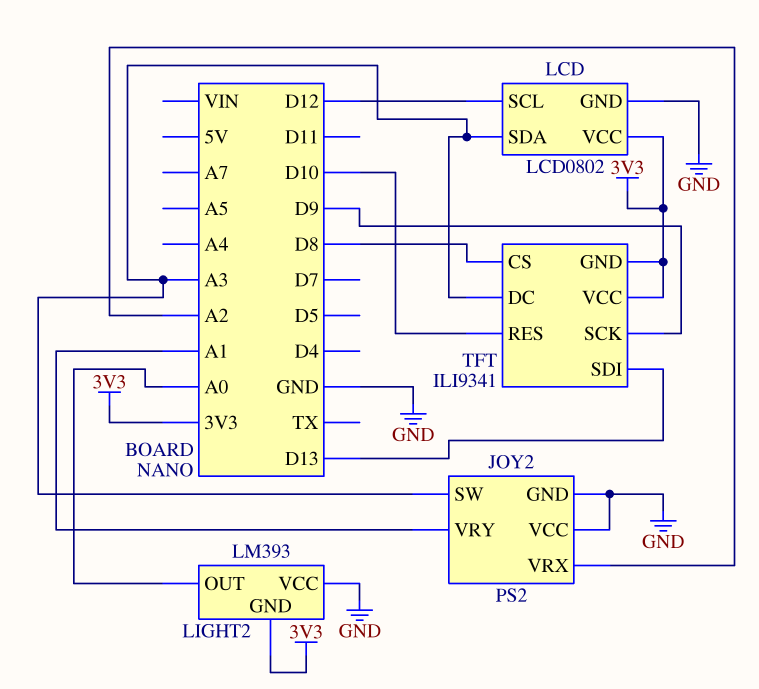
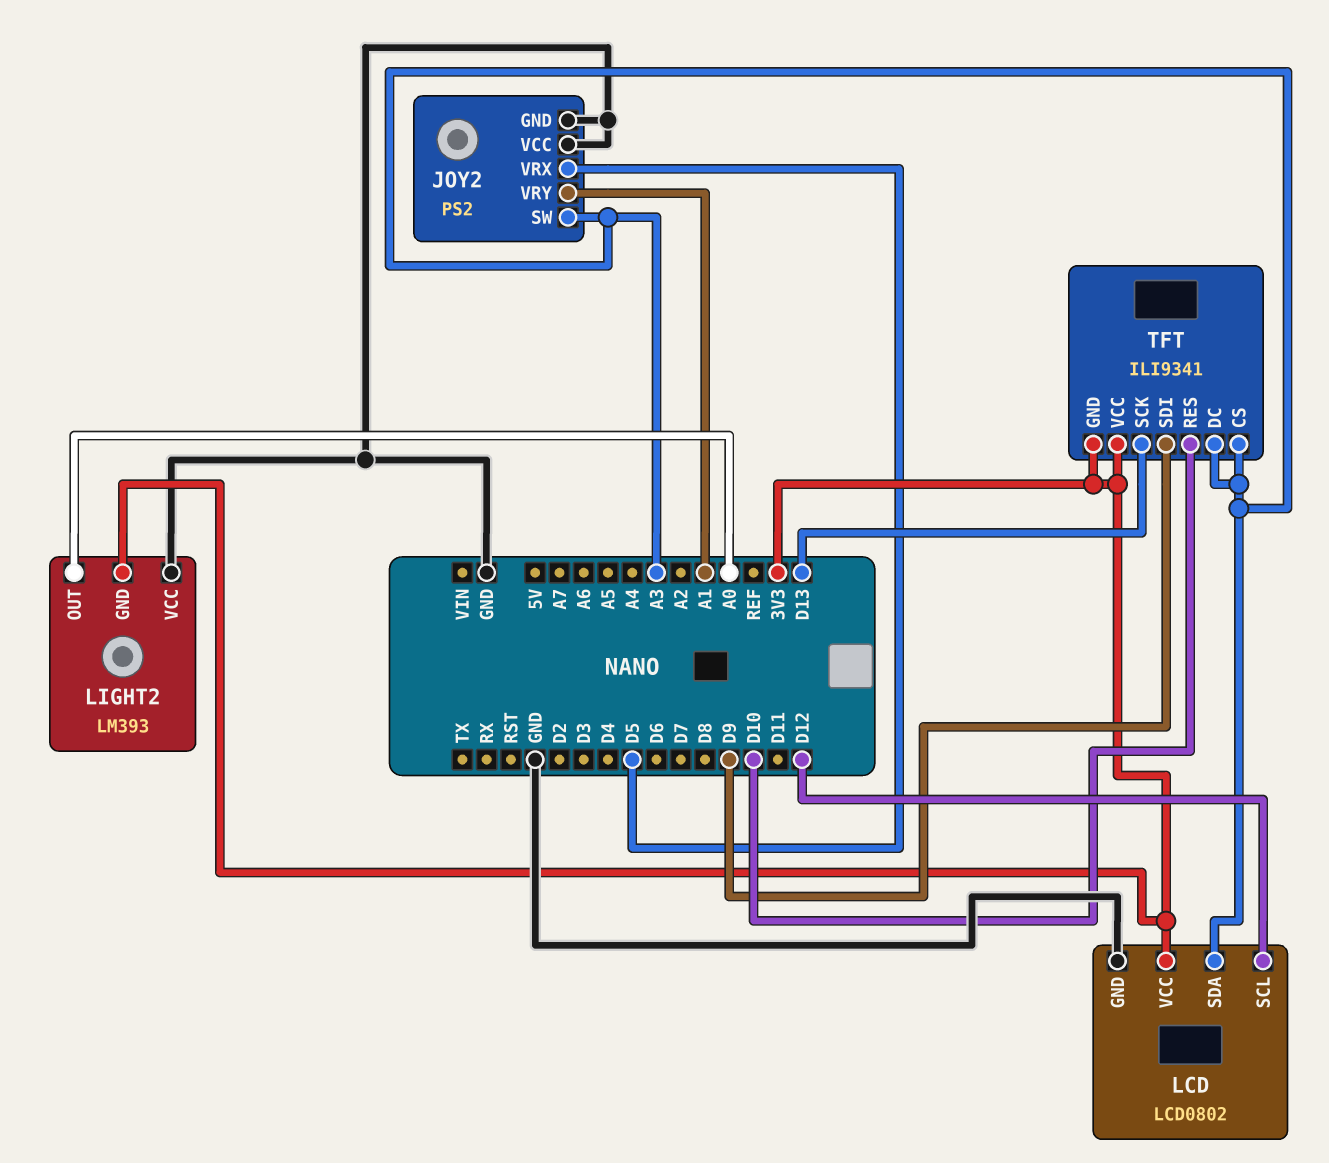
JOY2 pin VRX: A2 -> D5
TFT pin CS: D8 -> A3
TFT pin SCK: D9 -> D13
TFT pin SDI: D13 -> D9

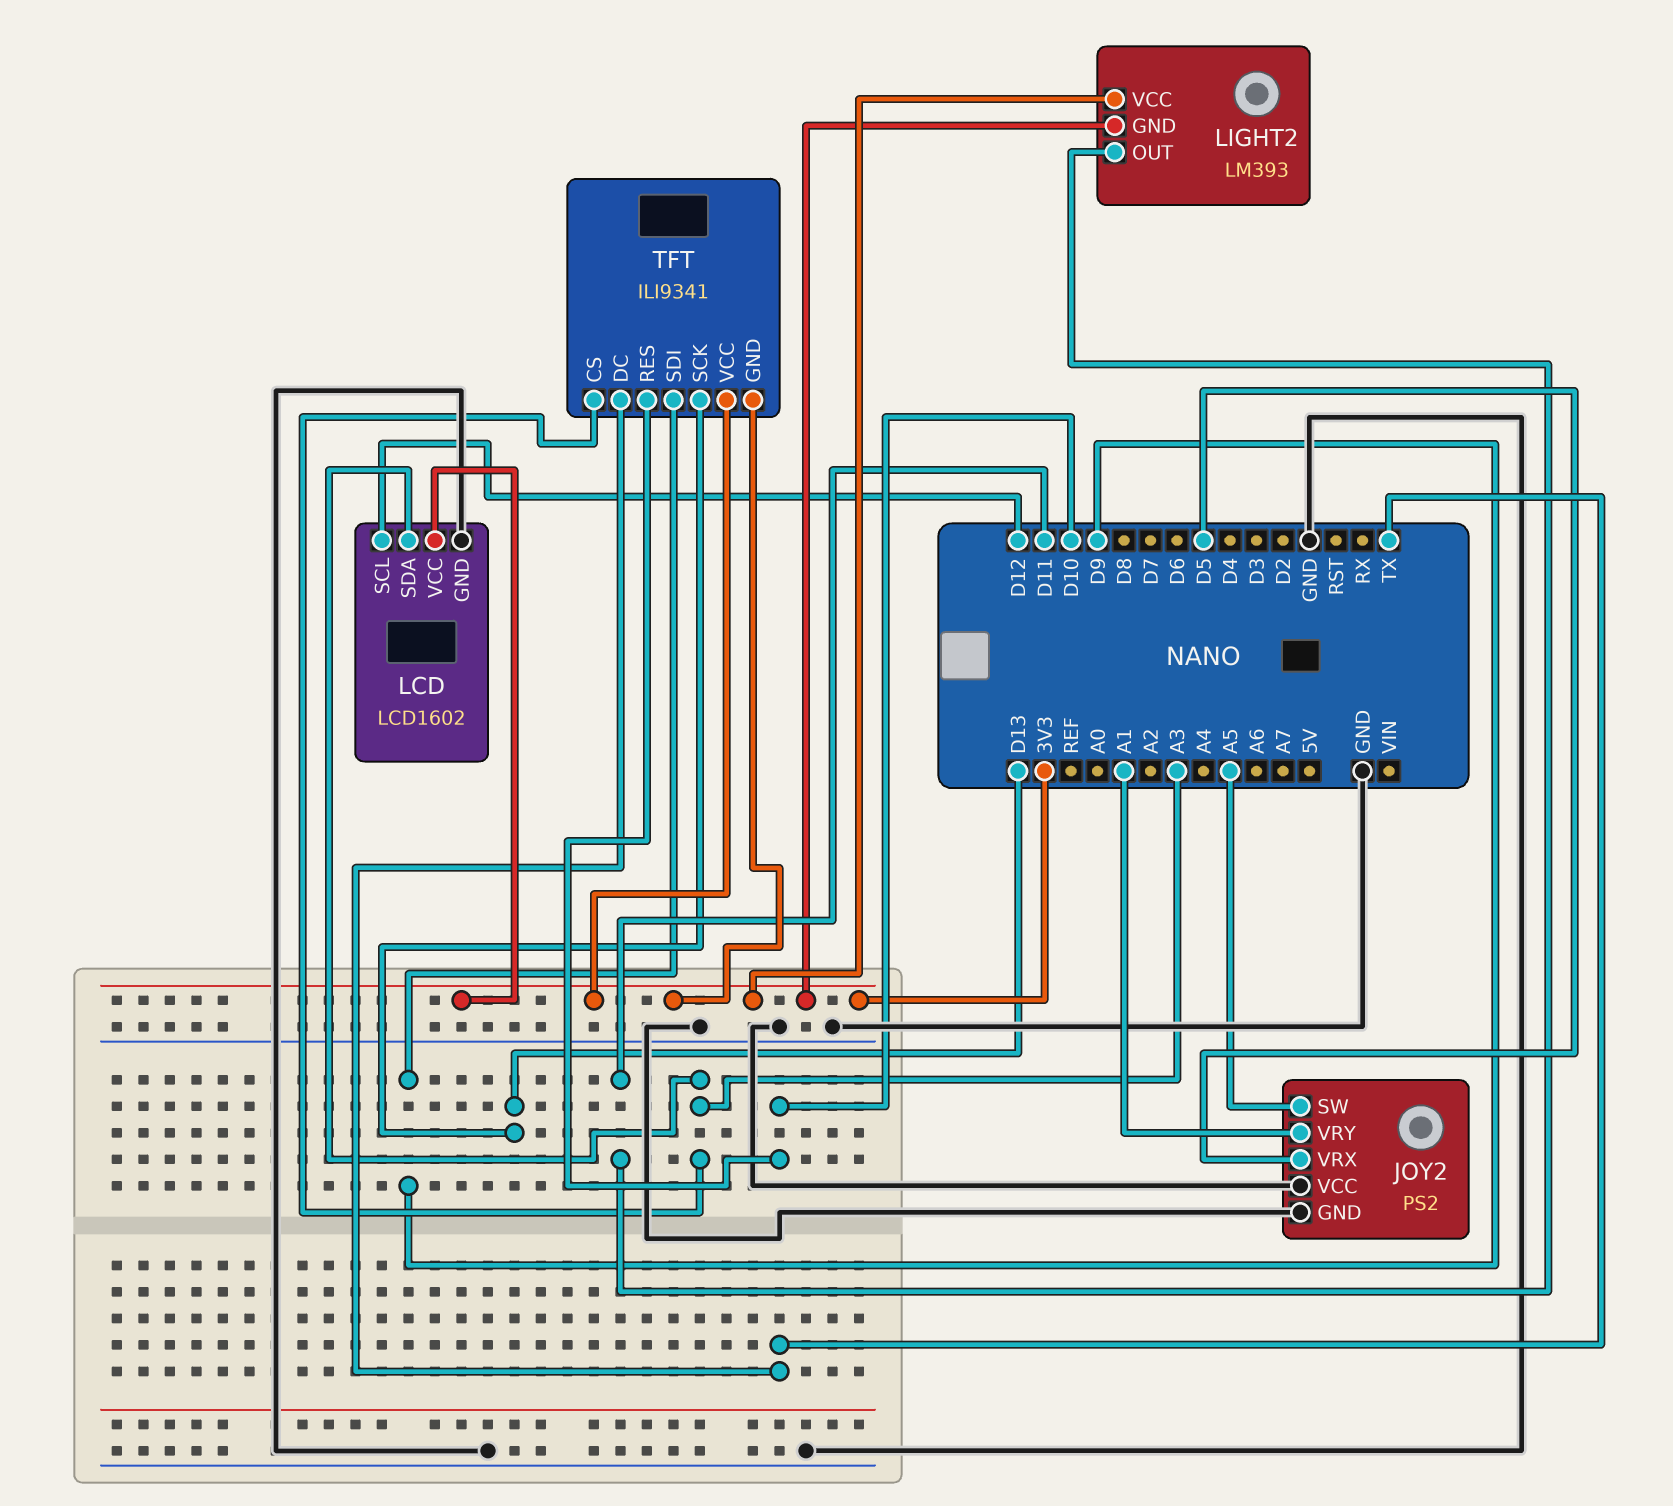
JOY2 pin SW: A3 -> A5
LCD: LCD0802 -> LCD1602
LIGHT2 pin OUT: A0 -> D11
LIGHT2 pin VCC: GND -> 3V3
TFT pin DC: A3 -> TX

